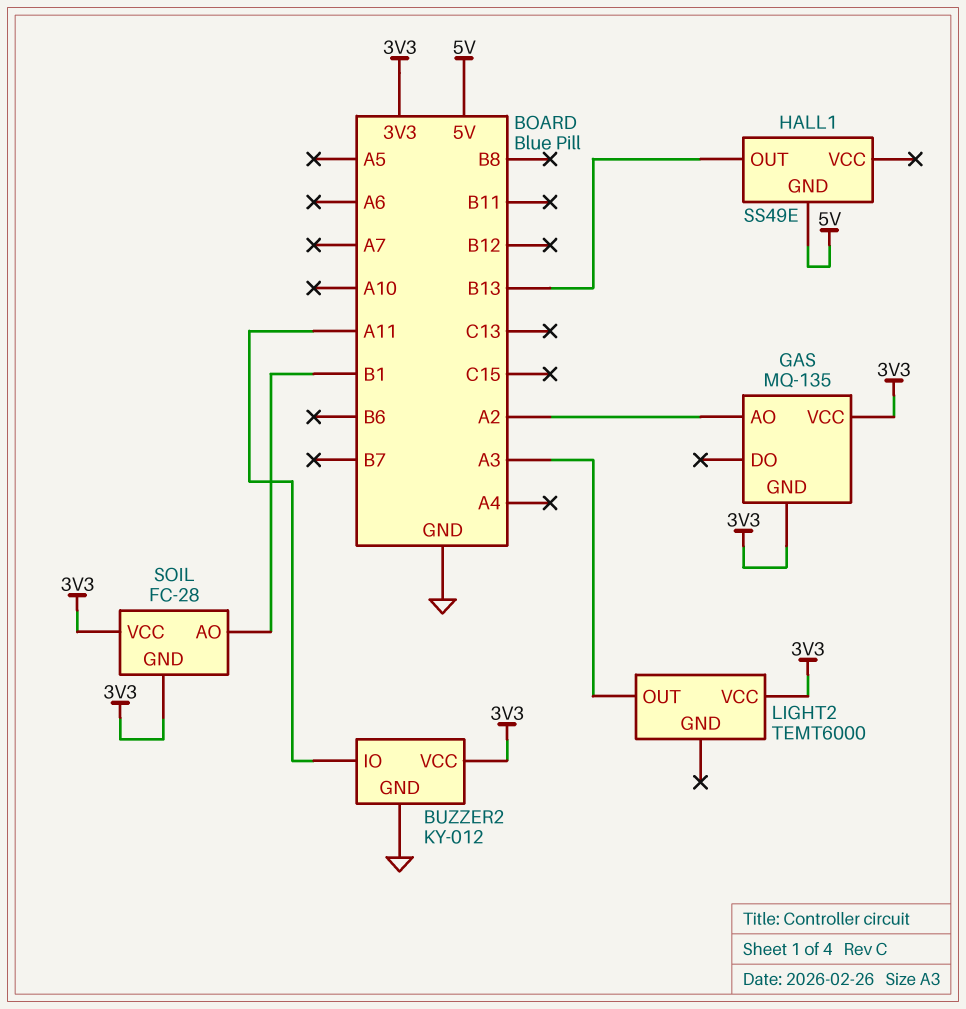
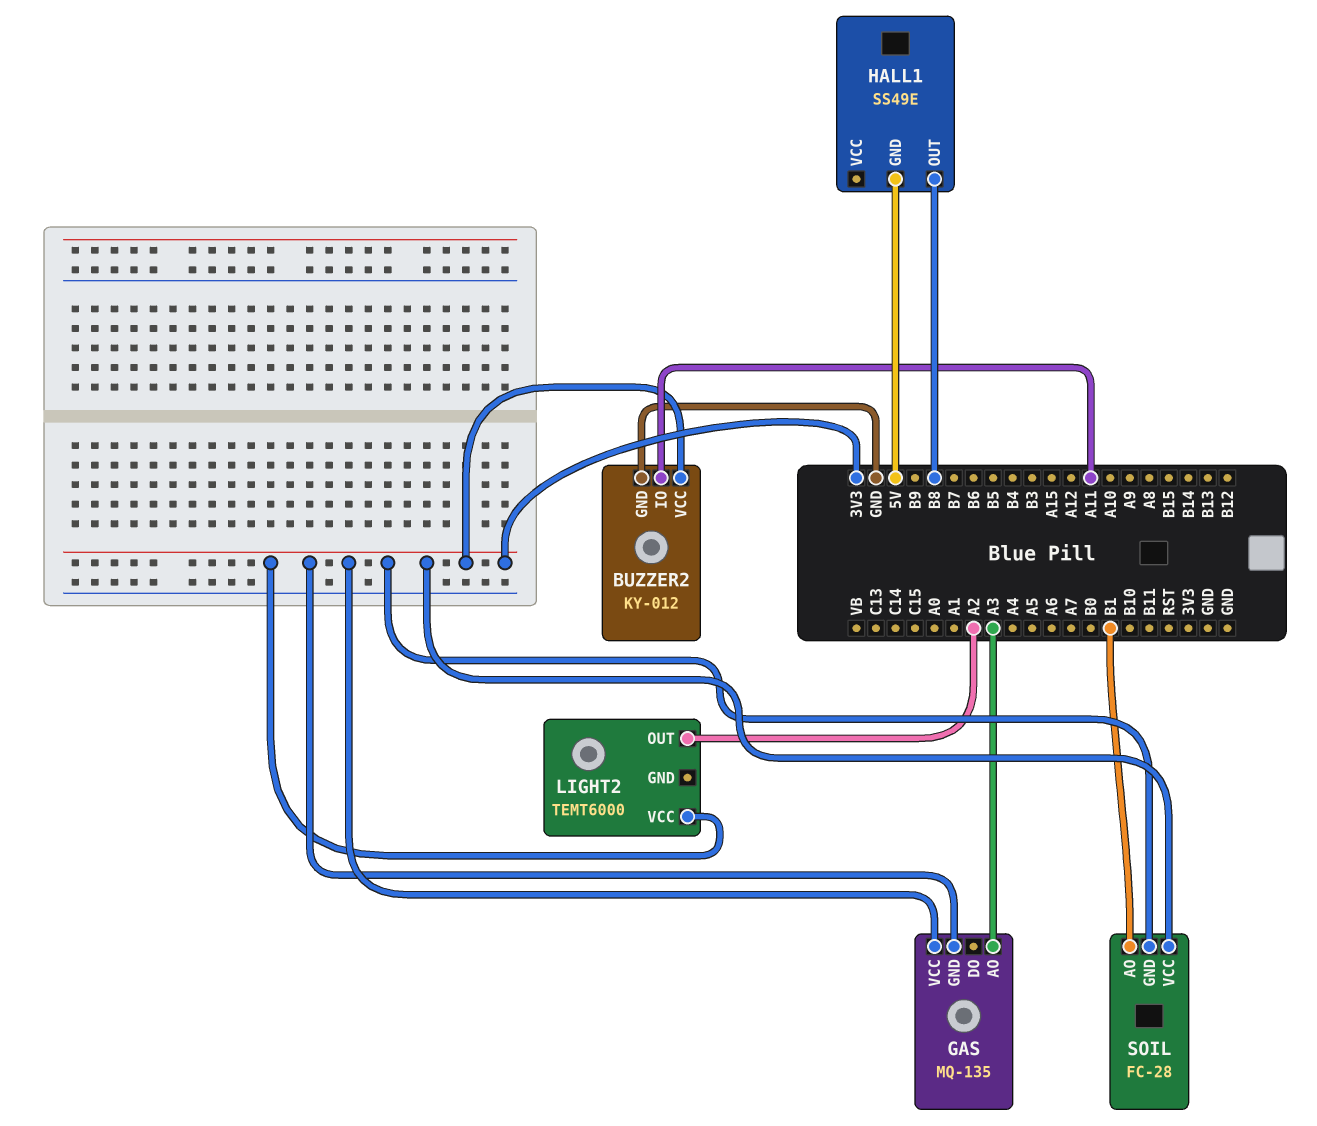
GAS pin AO: A2 -> A3
HALL1 pin OUT: B13 -> B8
LIGHT2 pin OUT: A3 -> A2

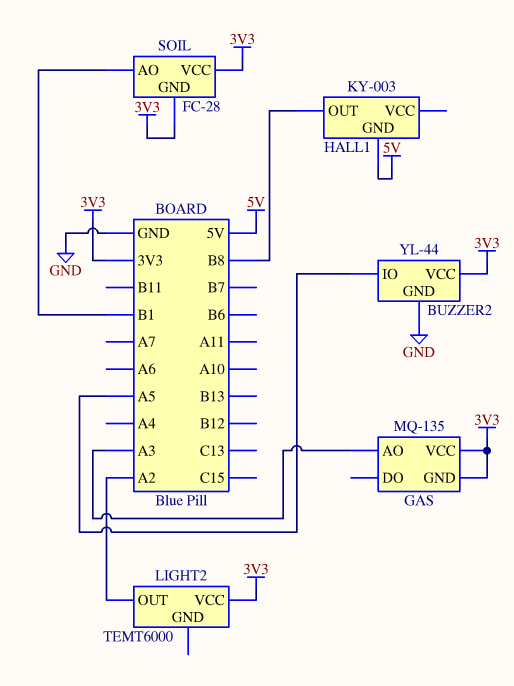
BUZZER2: KY-012 -> YL-44
BUZZER2 pin IO: A11 -> A5
HALL1: SS49E -> KY-003

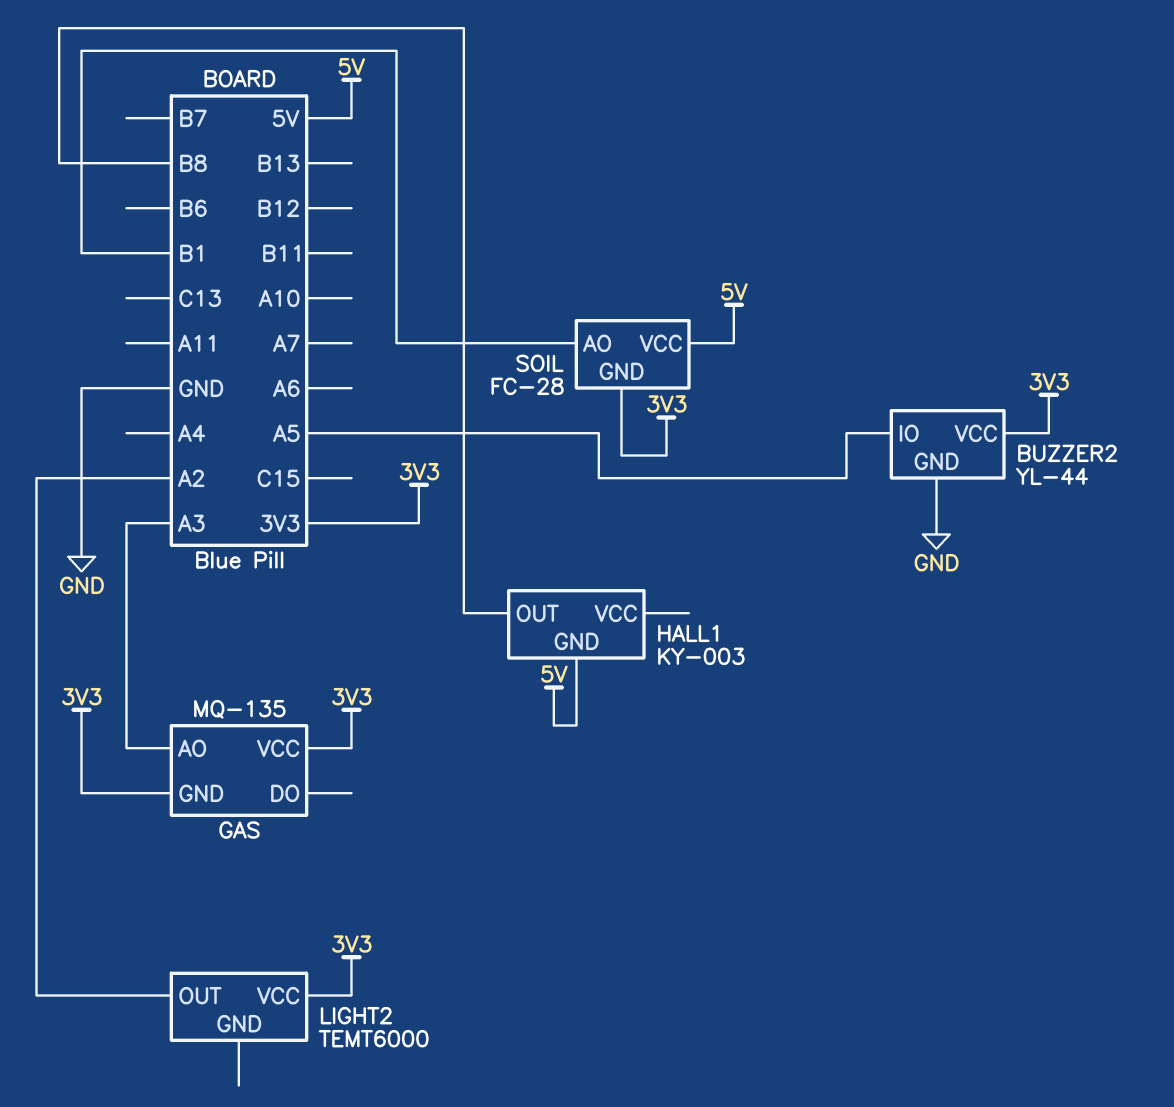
SOIL pin VCC: 3V3 -> 5V

